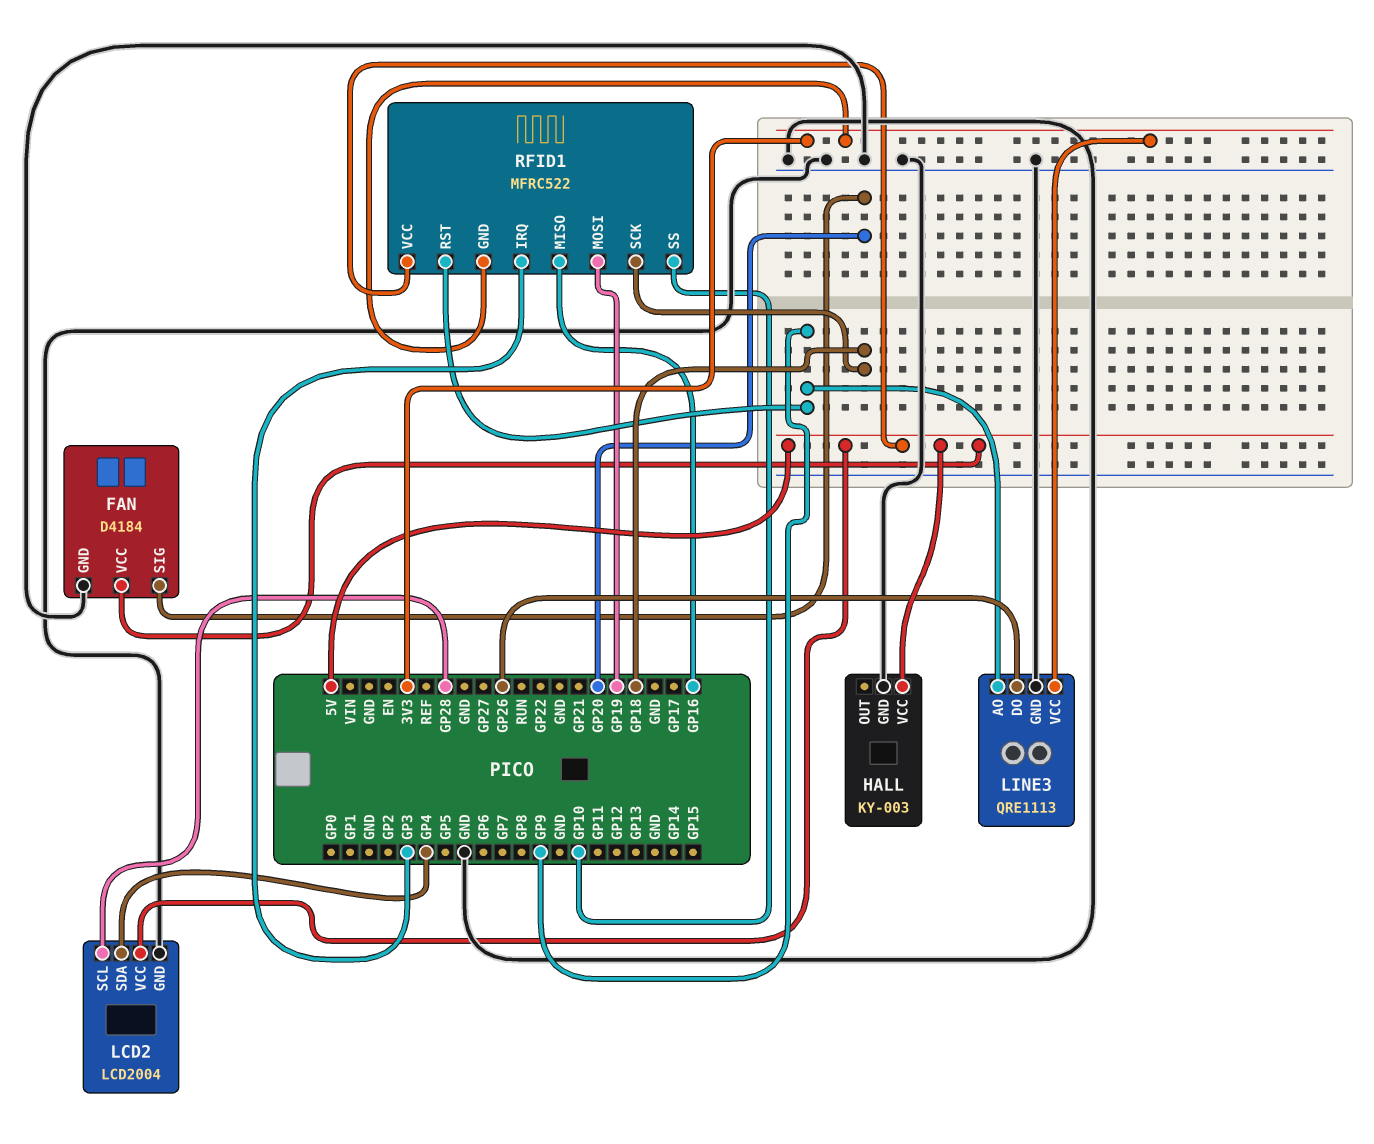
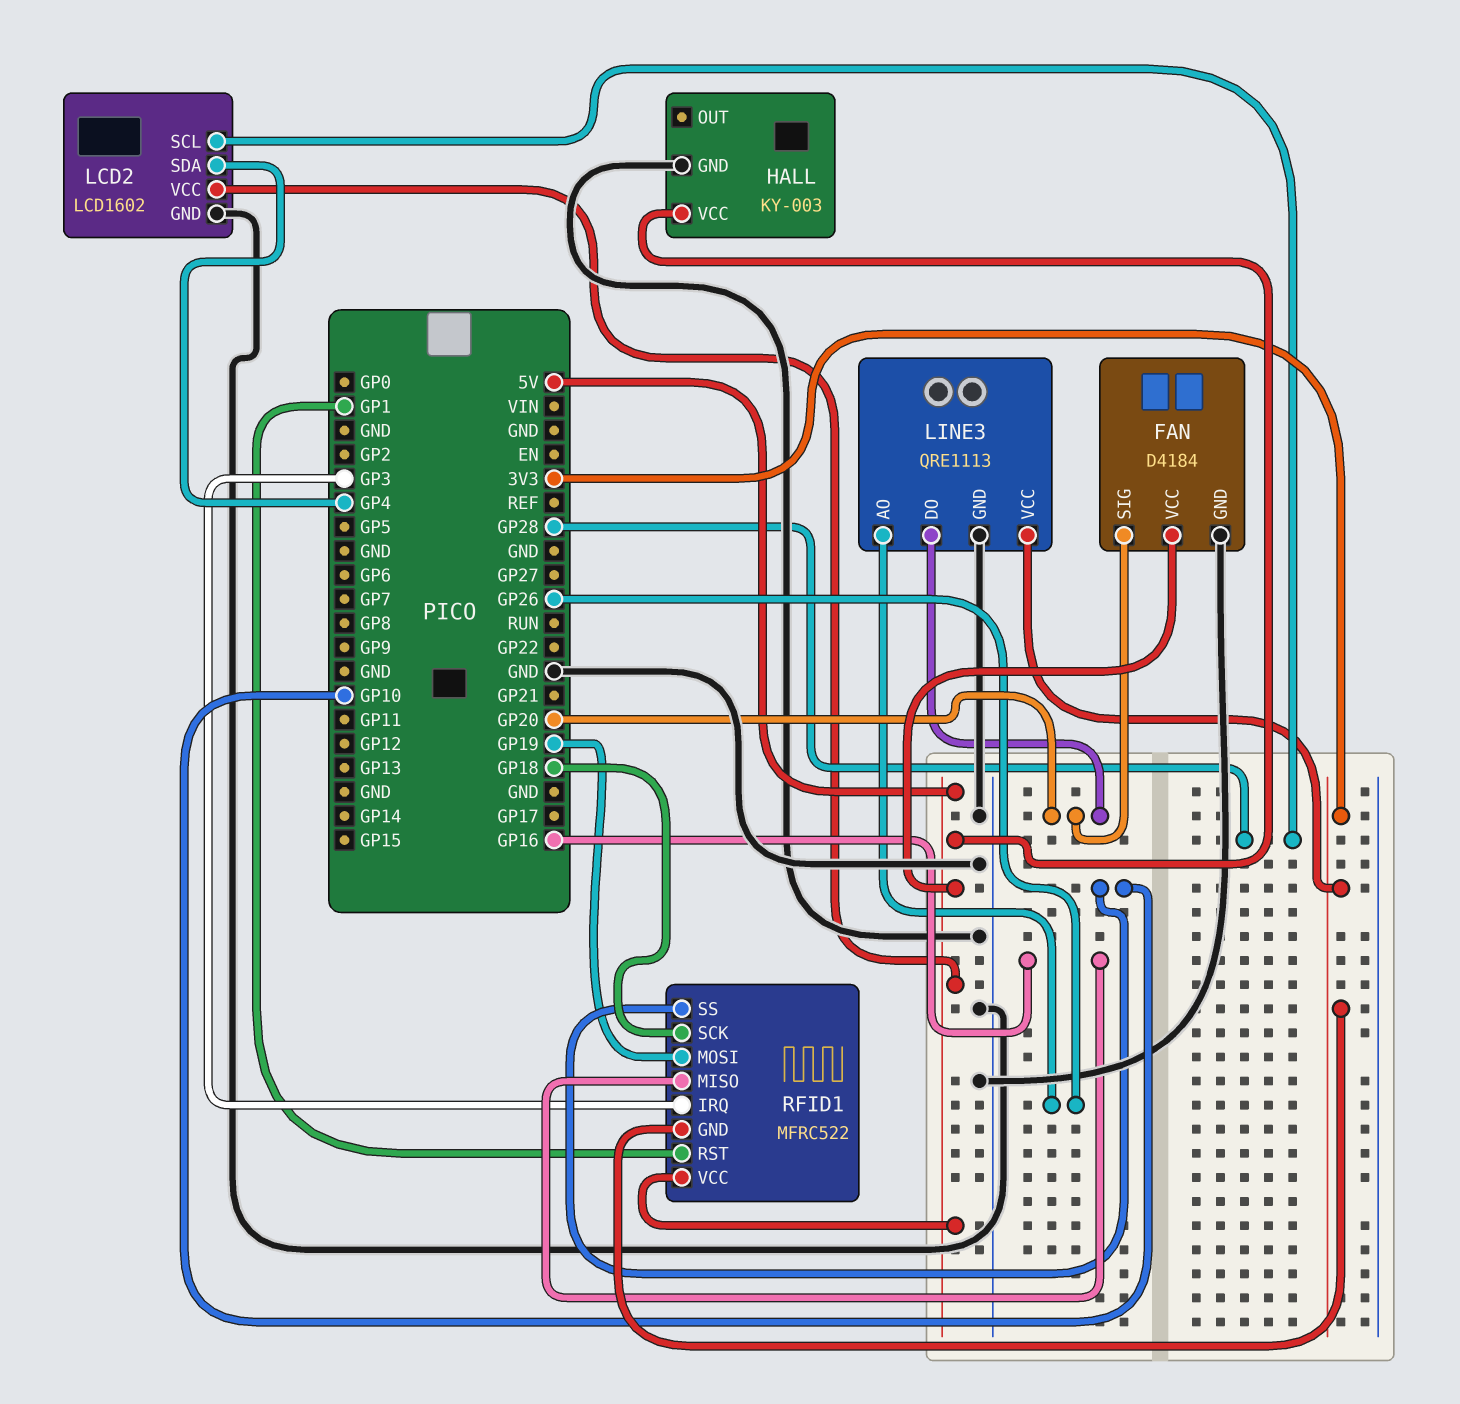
LCD2: LCD2004 -> LCD1602
LINE3 pin AO: GP9 -> GP26
LINE3 pin DO: GP26 -> GP20
RFID1 pin RST: GP9 -> GP1

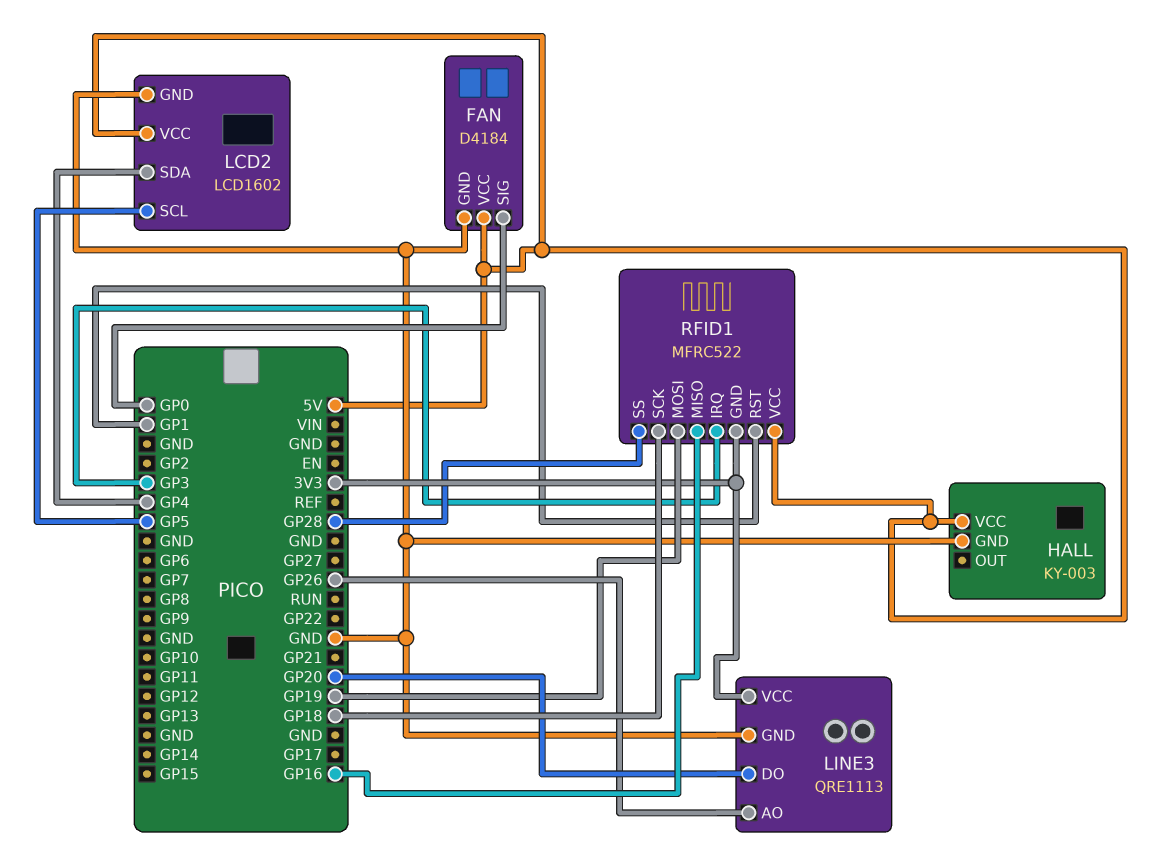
FAN pin SIG: GP20 -> GP0
LCD2 pin SCL: GP28 -> GP5
RFID1 pin SS: GP10 -> GP28

